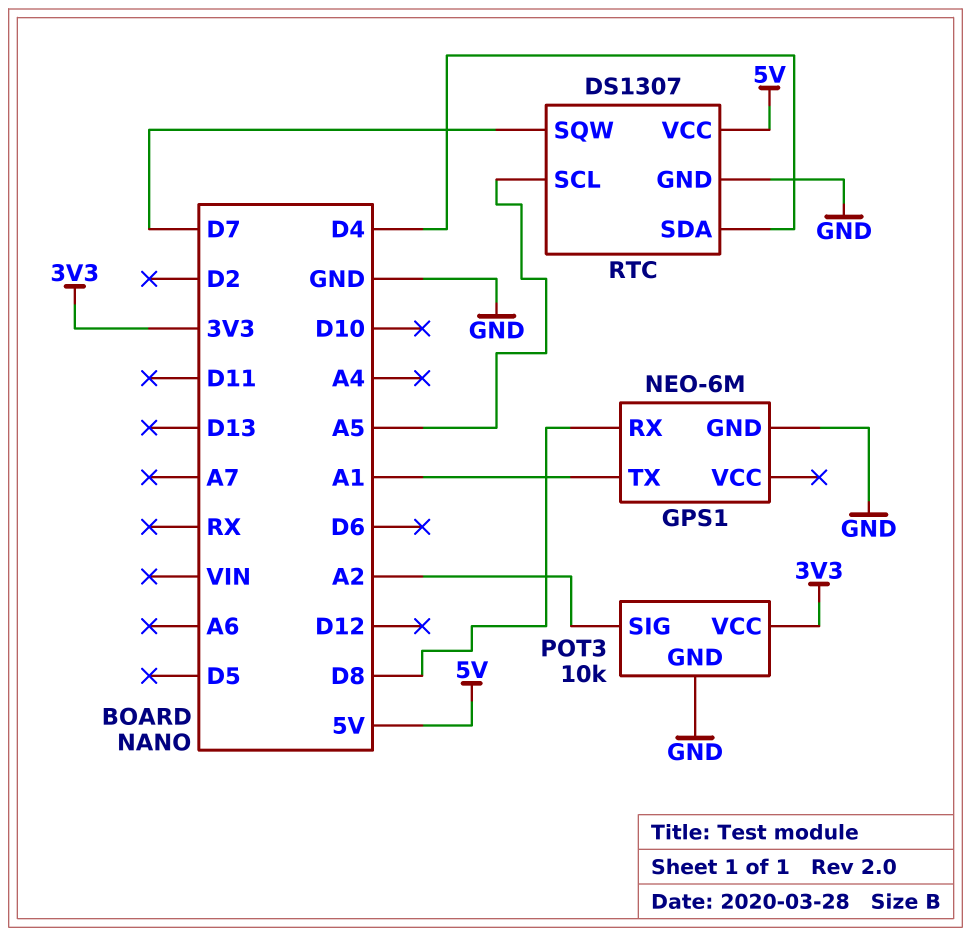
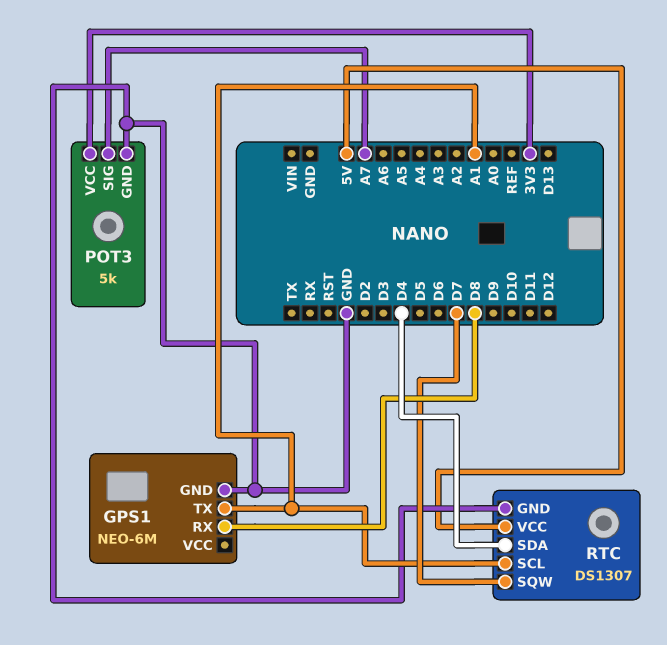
POT3: 10k -> 5k
POT3 pin SIG: A2 -> A7
RTC pin SCL: A5 -> A1

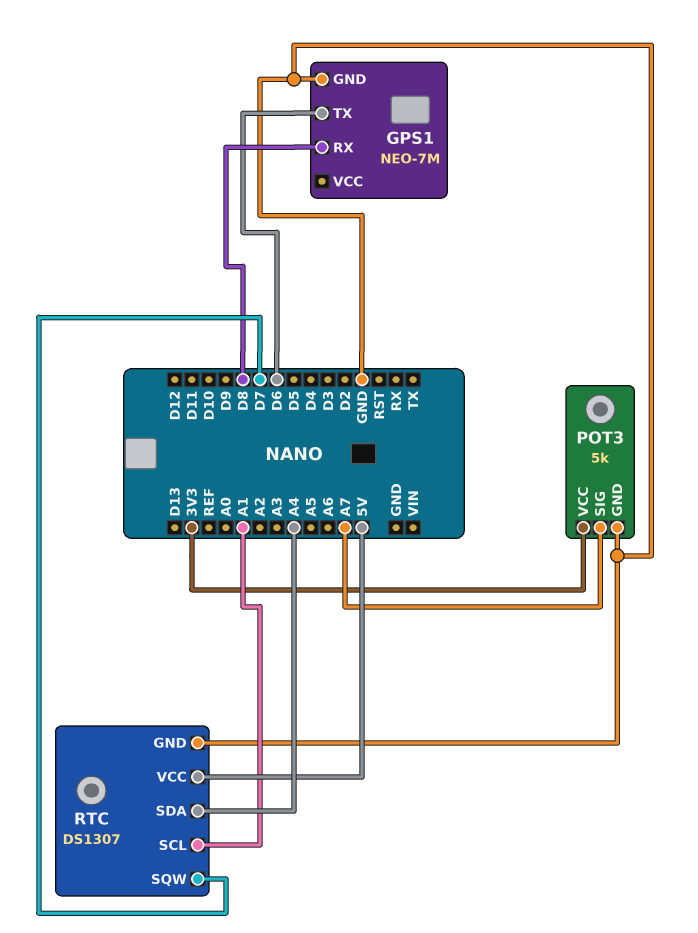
GPS1: NEO-6M -> NEO-7M
GPS1 pin TX: A1 -> D6
RTC pin SDA: D4 -> A4

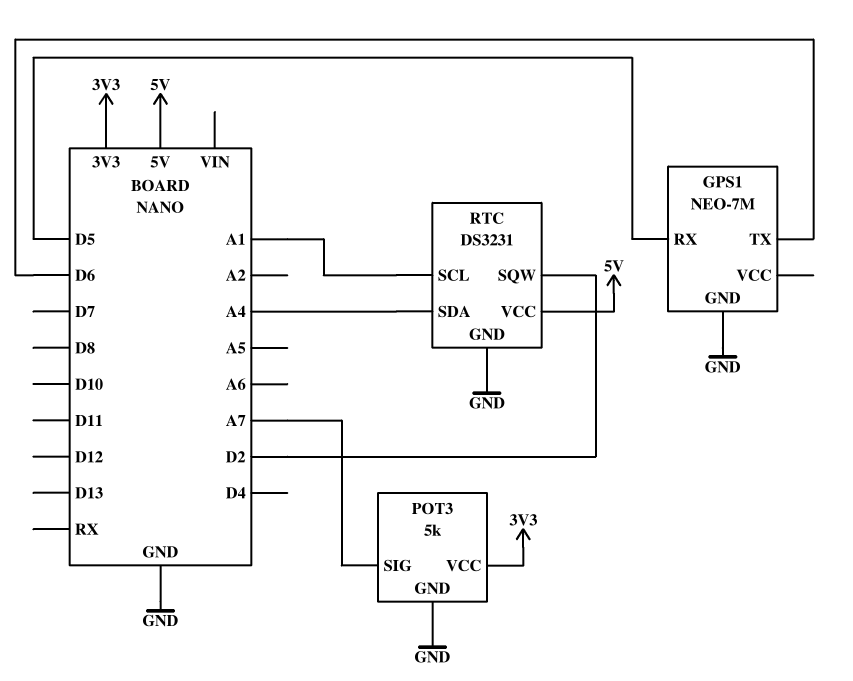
GPS1 pin RX: D8 -> D5
RTC: DS1307 -> DS3231
RTC pin SQW: D7 -> D2

